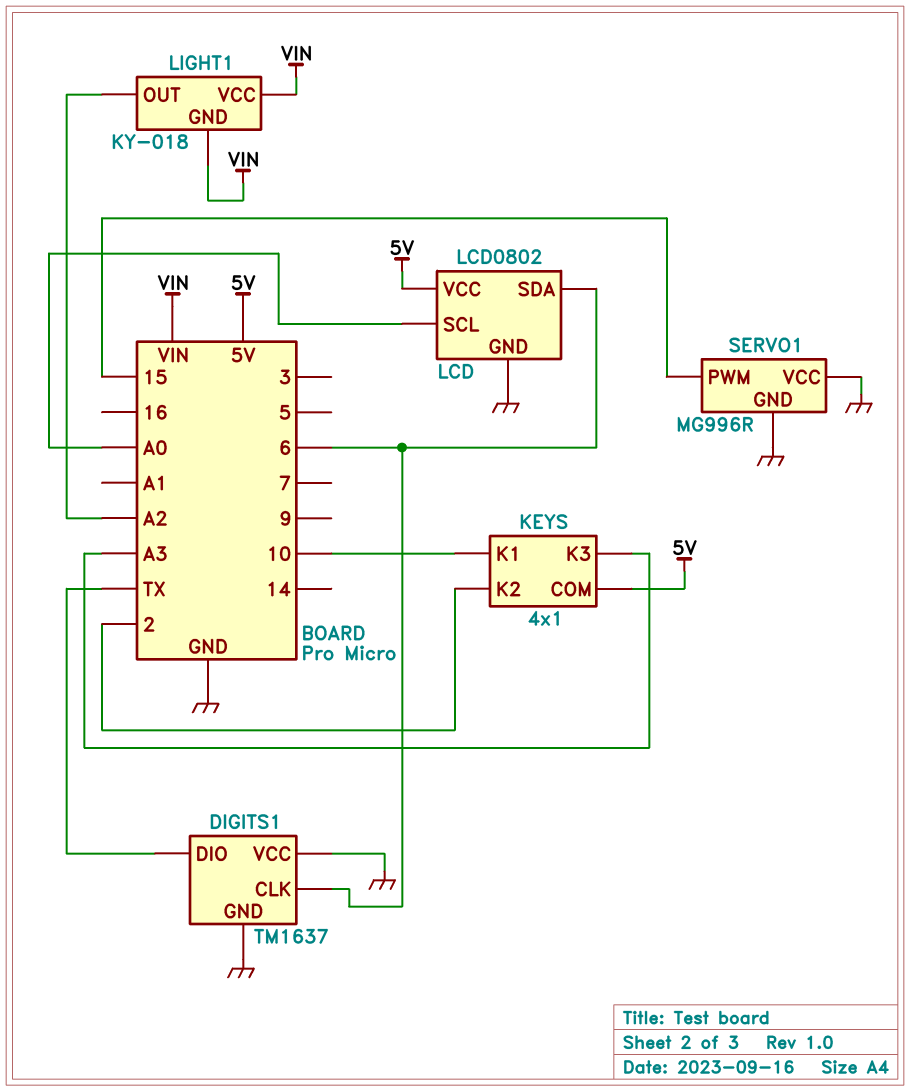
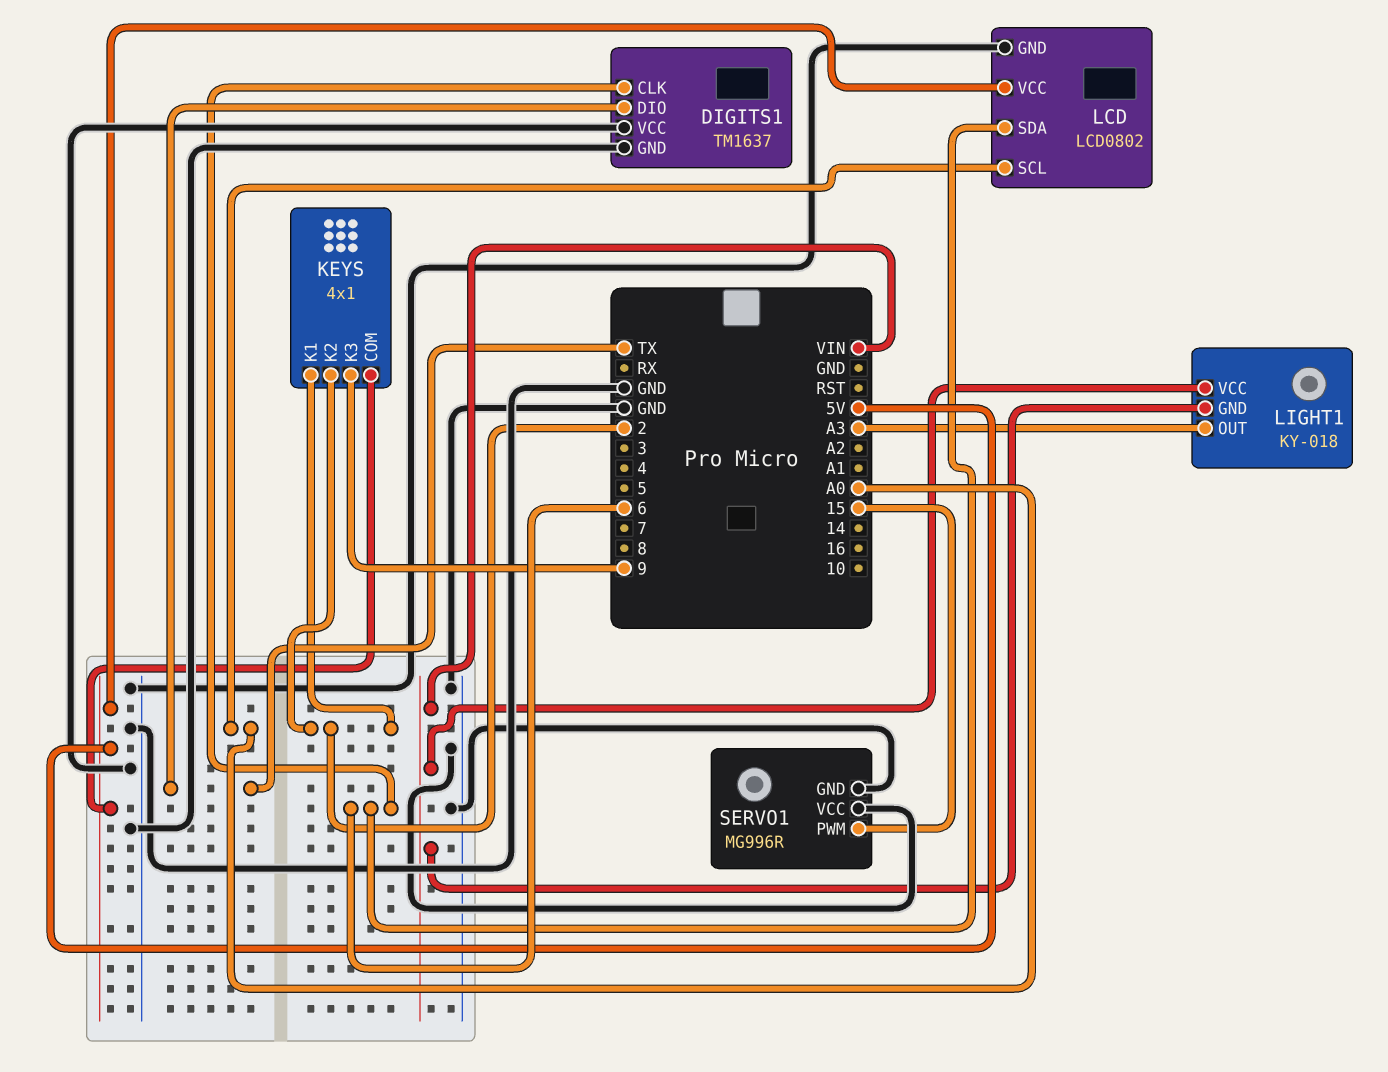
KEYS pin K1: 10 -> 2
KEYS pin K3: A3 -> 9
LIGHT1 pin OUT: A2 -> A3

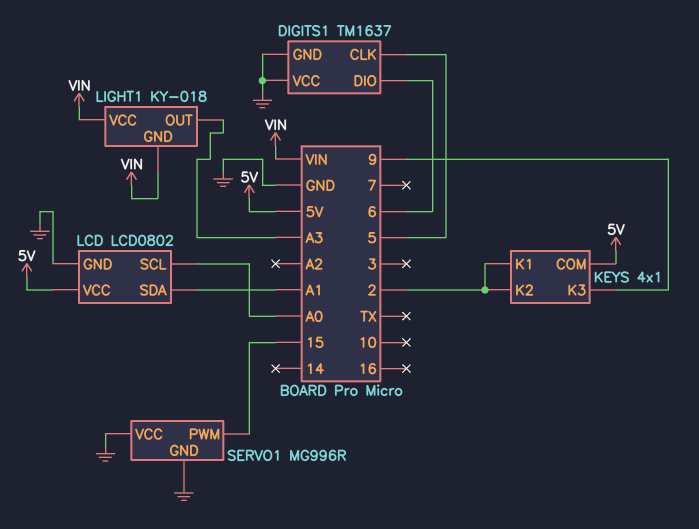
DIGITS1 pin CLK: 6 -> 5
DIGITS1 pin DIO: TX -> 6
LCD pin SDA: 6 -> A1

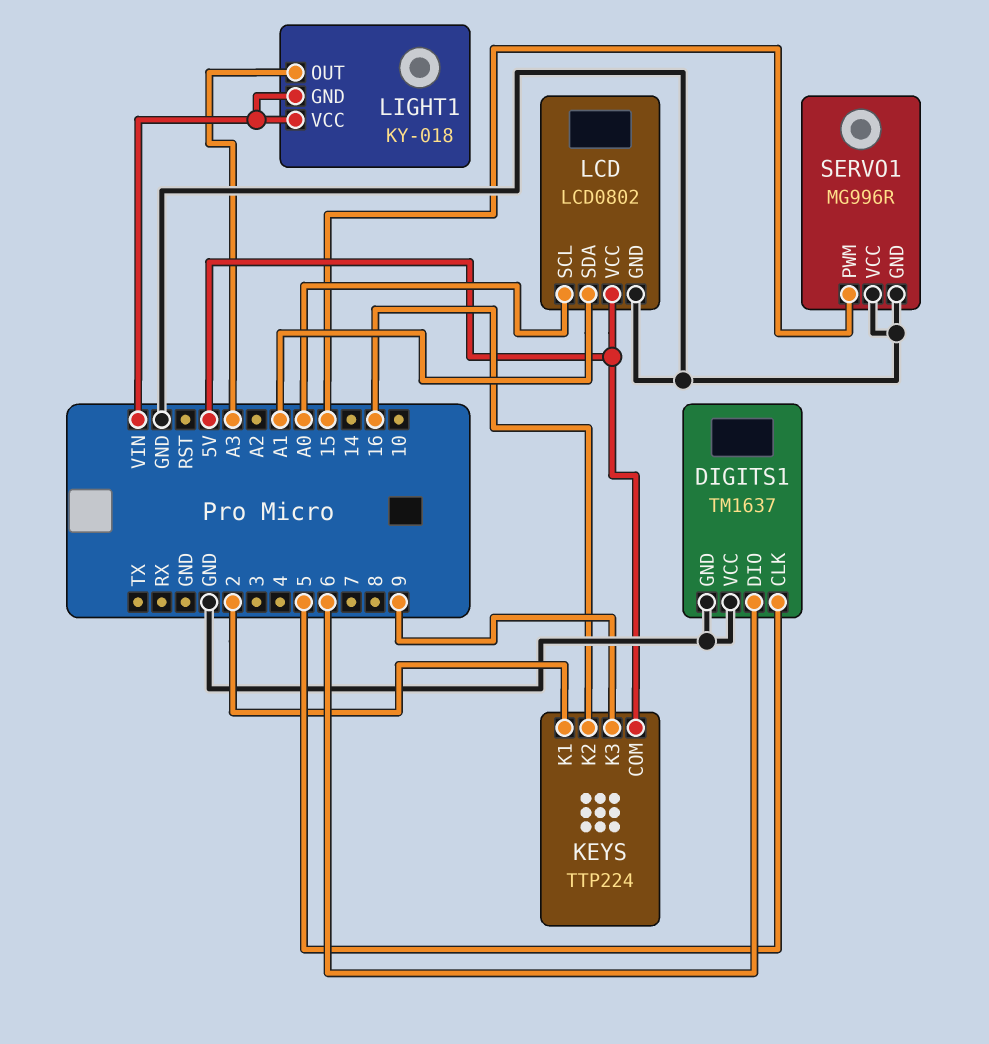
KEYS: 4x1 -> TTP224
KEYS pin K2: 2 -> 16

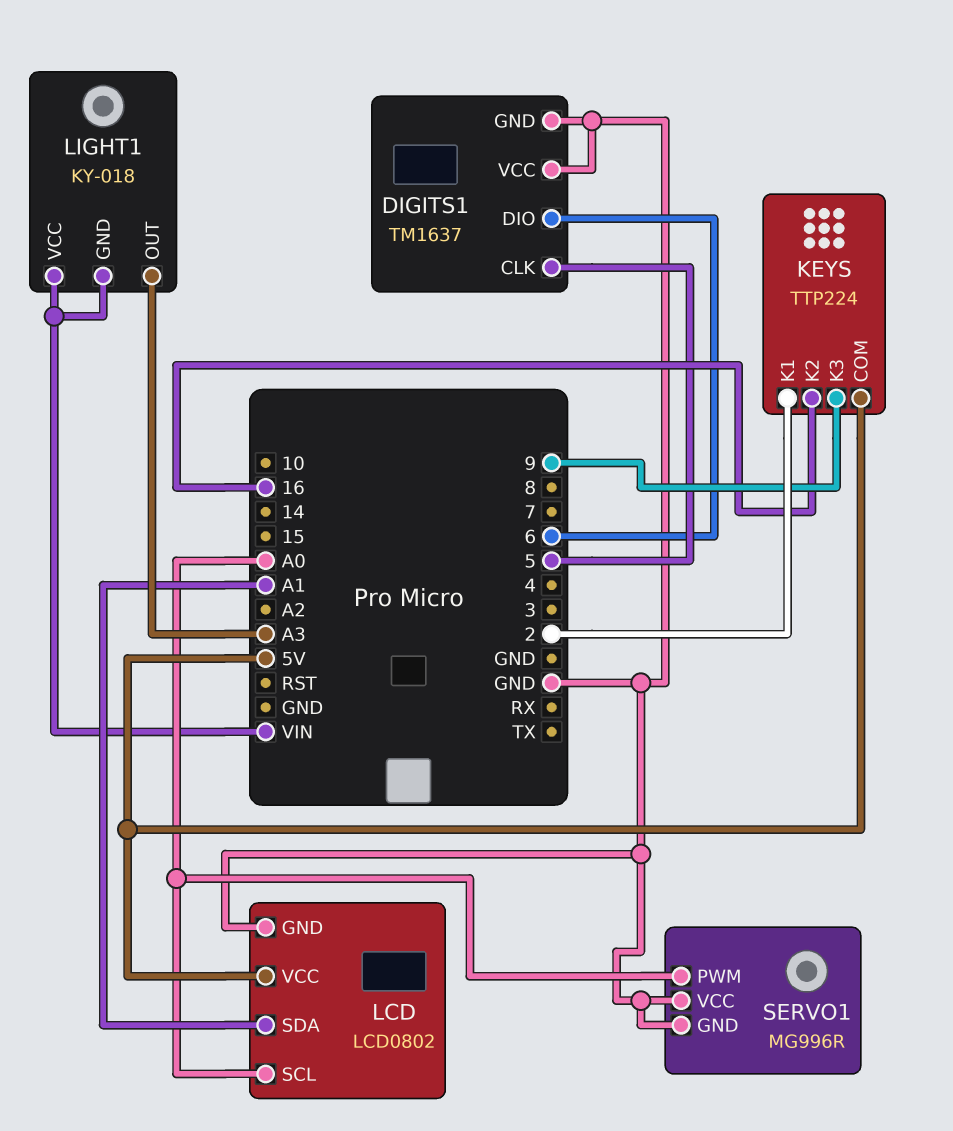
SERVO1 pin PWM: 15 -> A0

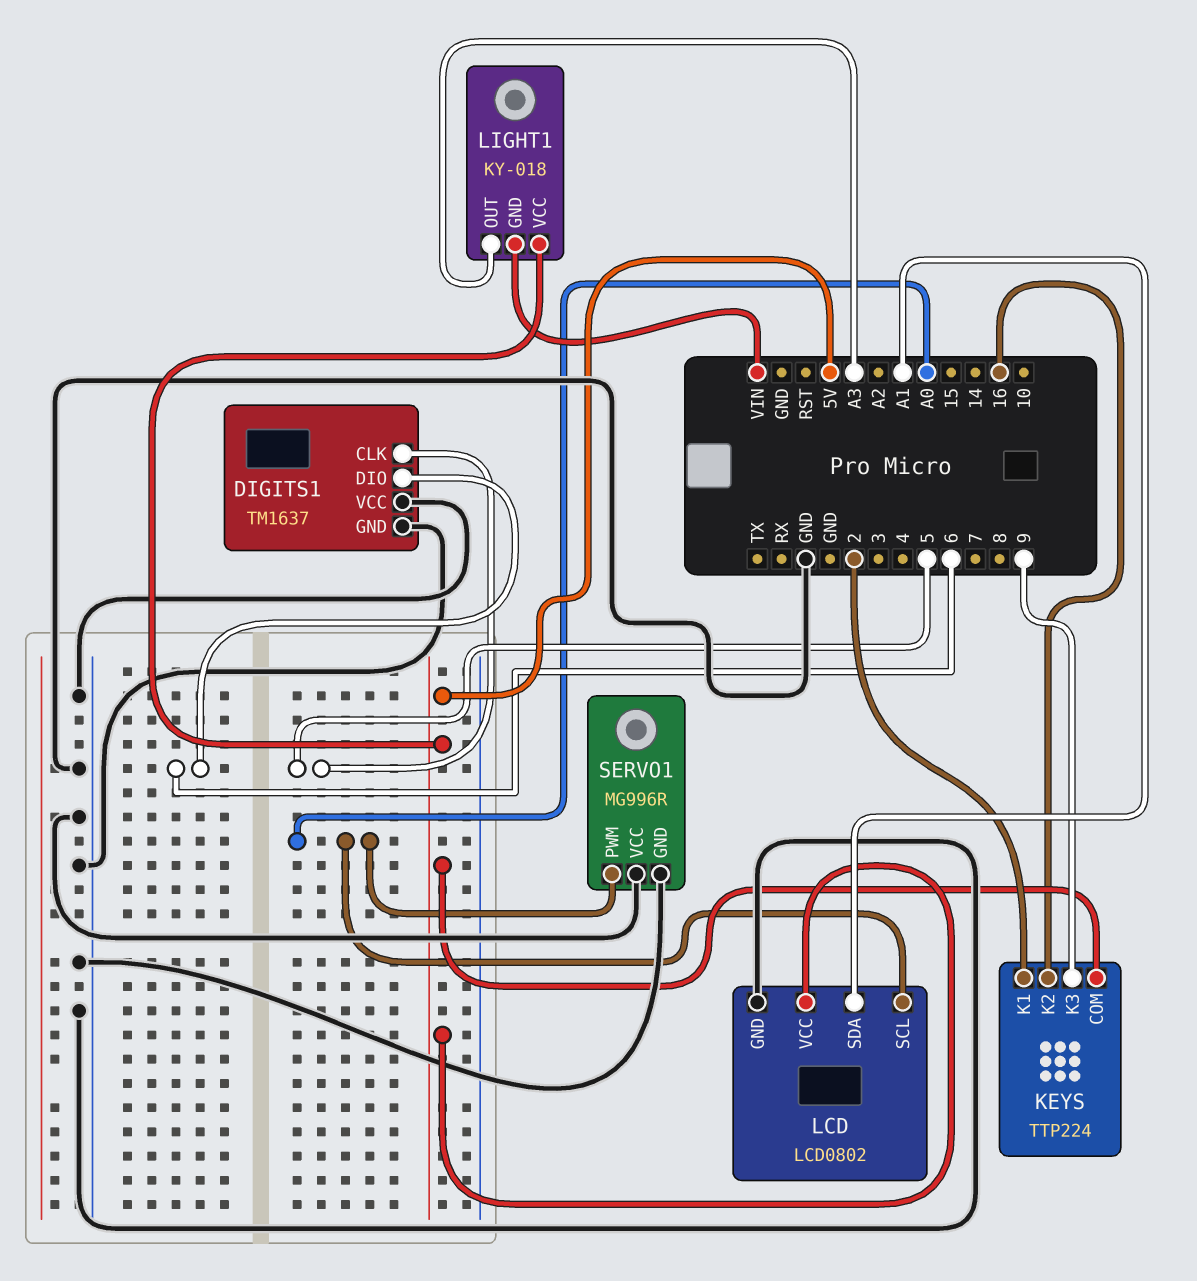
LIGHT1 pin VCC: VIN -> 5V

